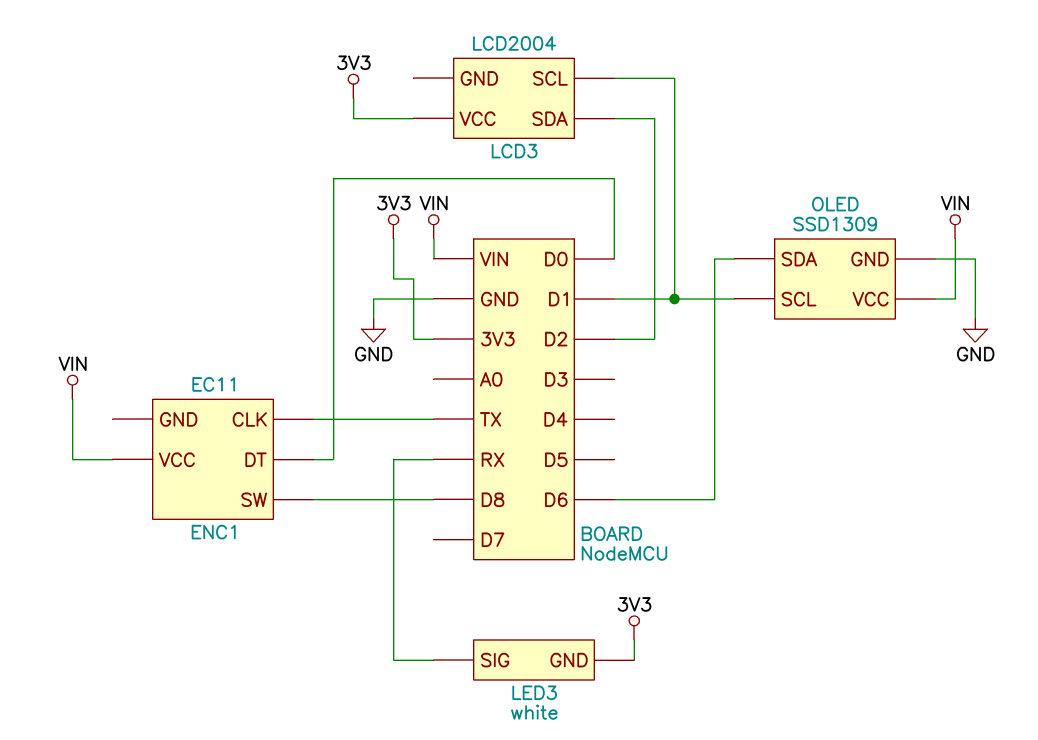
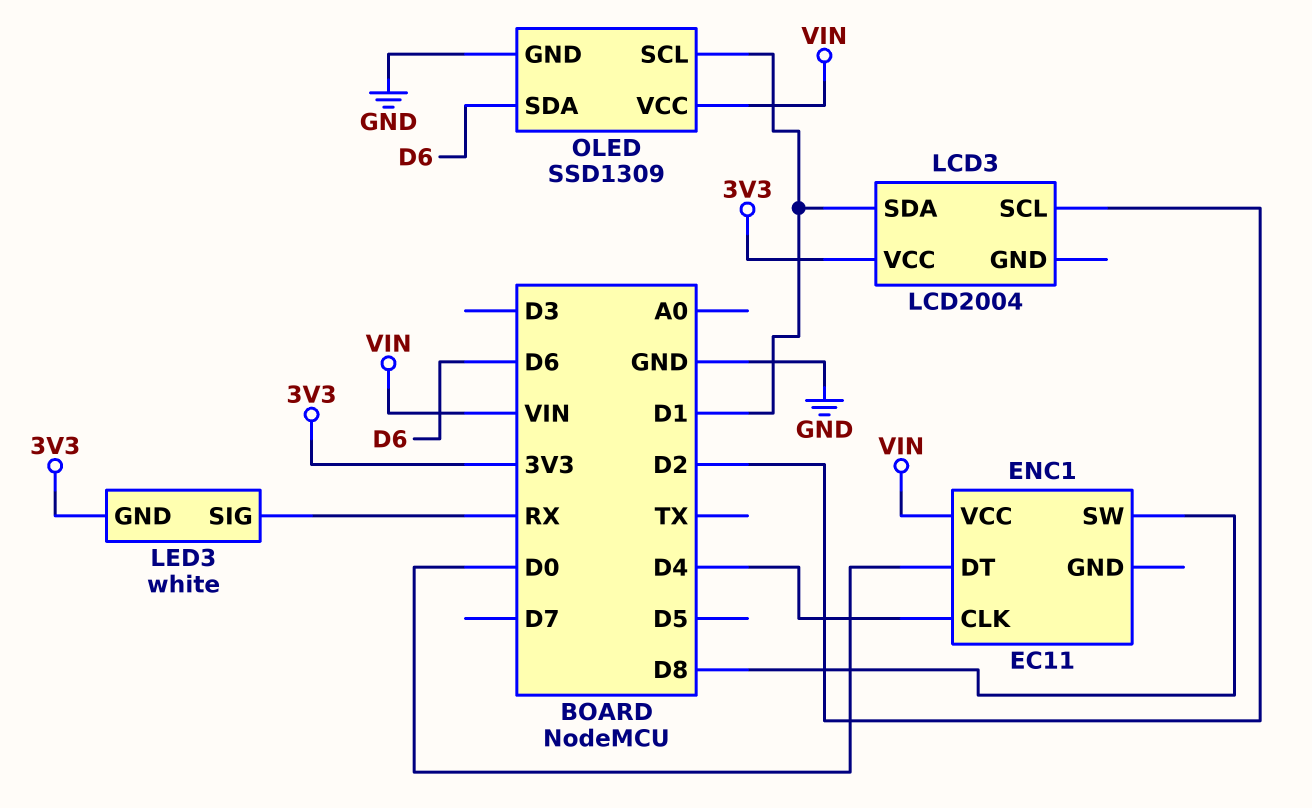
ENC1 pin CLK: TX -> D4
LCD3 pin SCL: D1 -> D2
LCD3 pin SDA: D2 -> D1

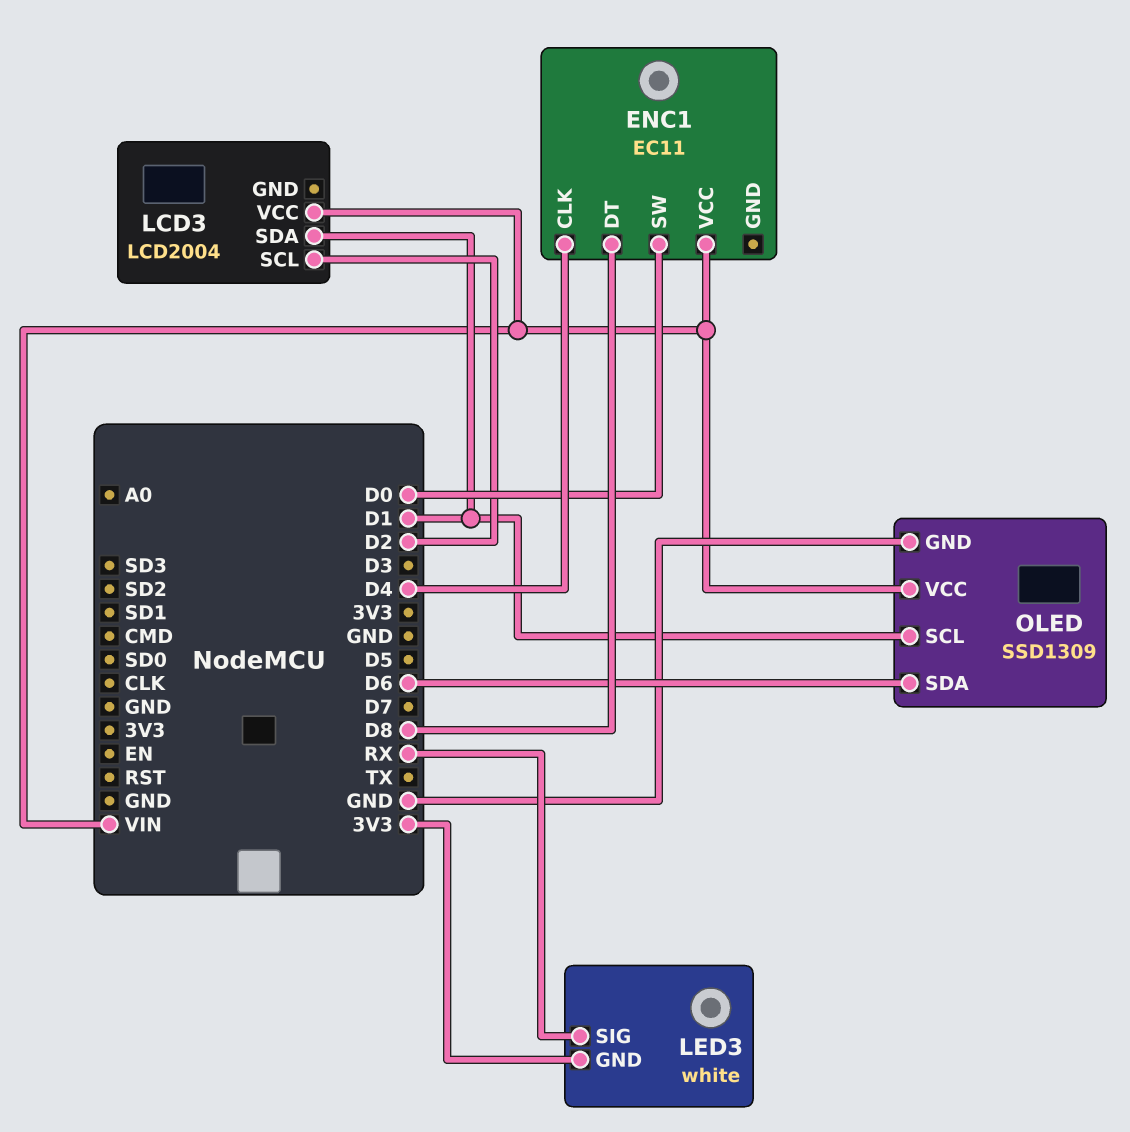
ENC1 pin DT: D0 -> D8
ENC1 pin SW: D8 -> D0
LCD3 pin VCC: 3V3 -> VIN

